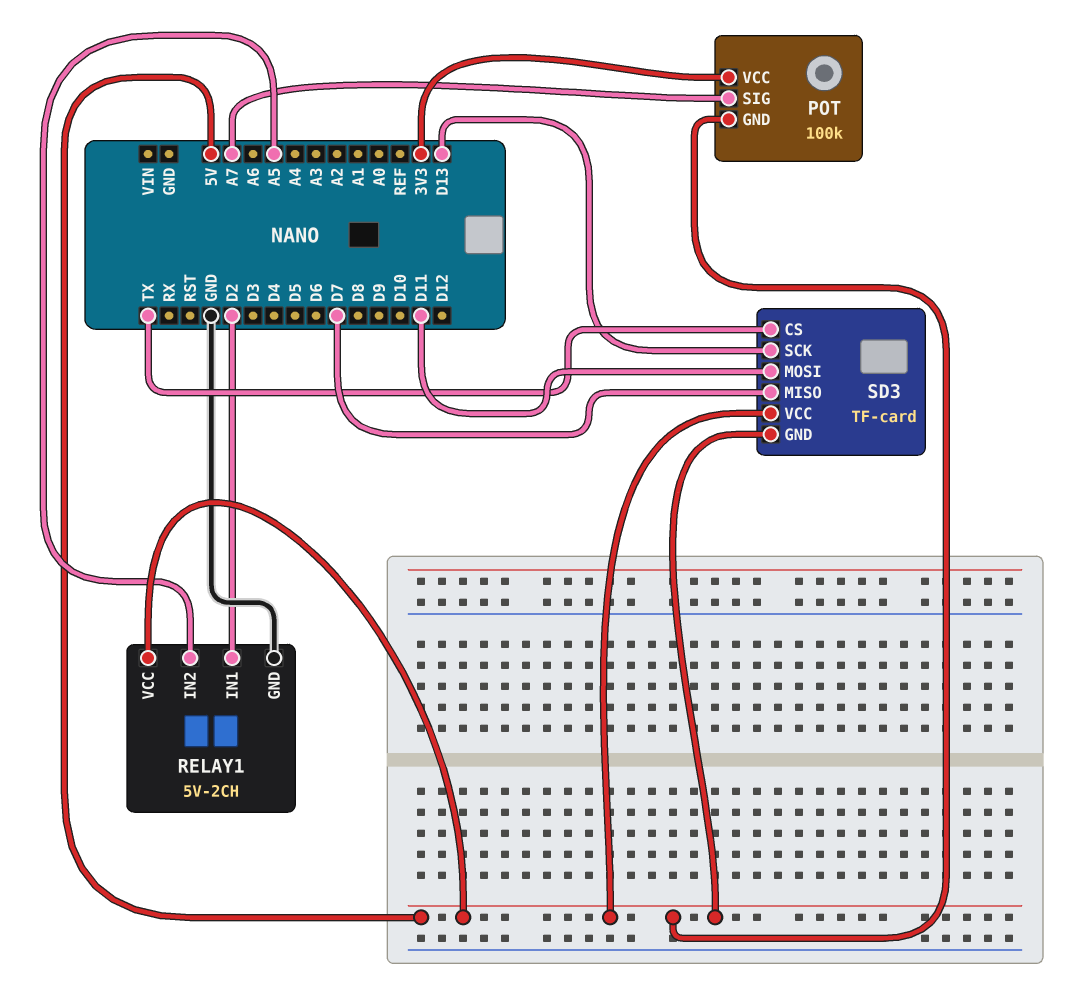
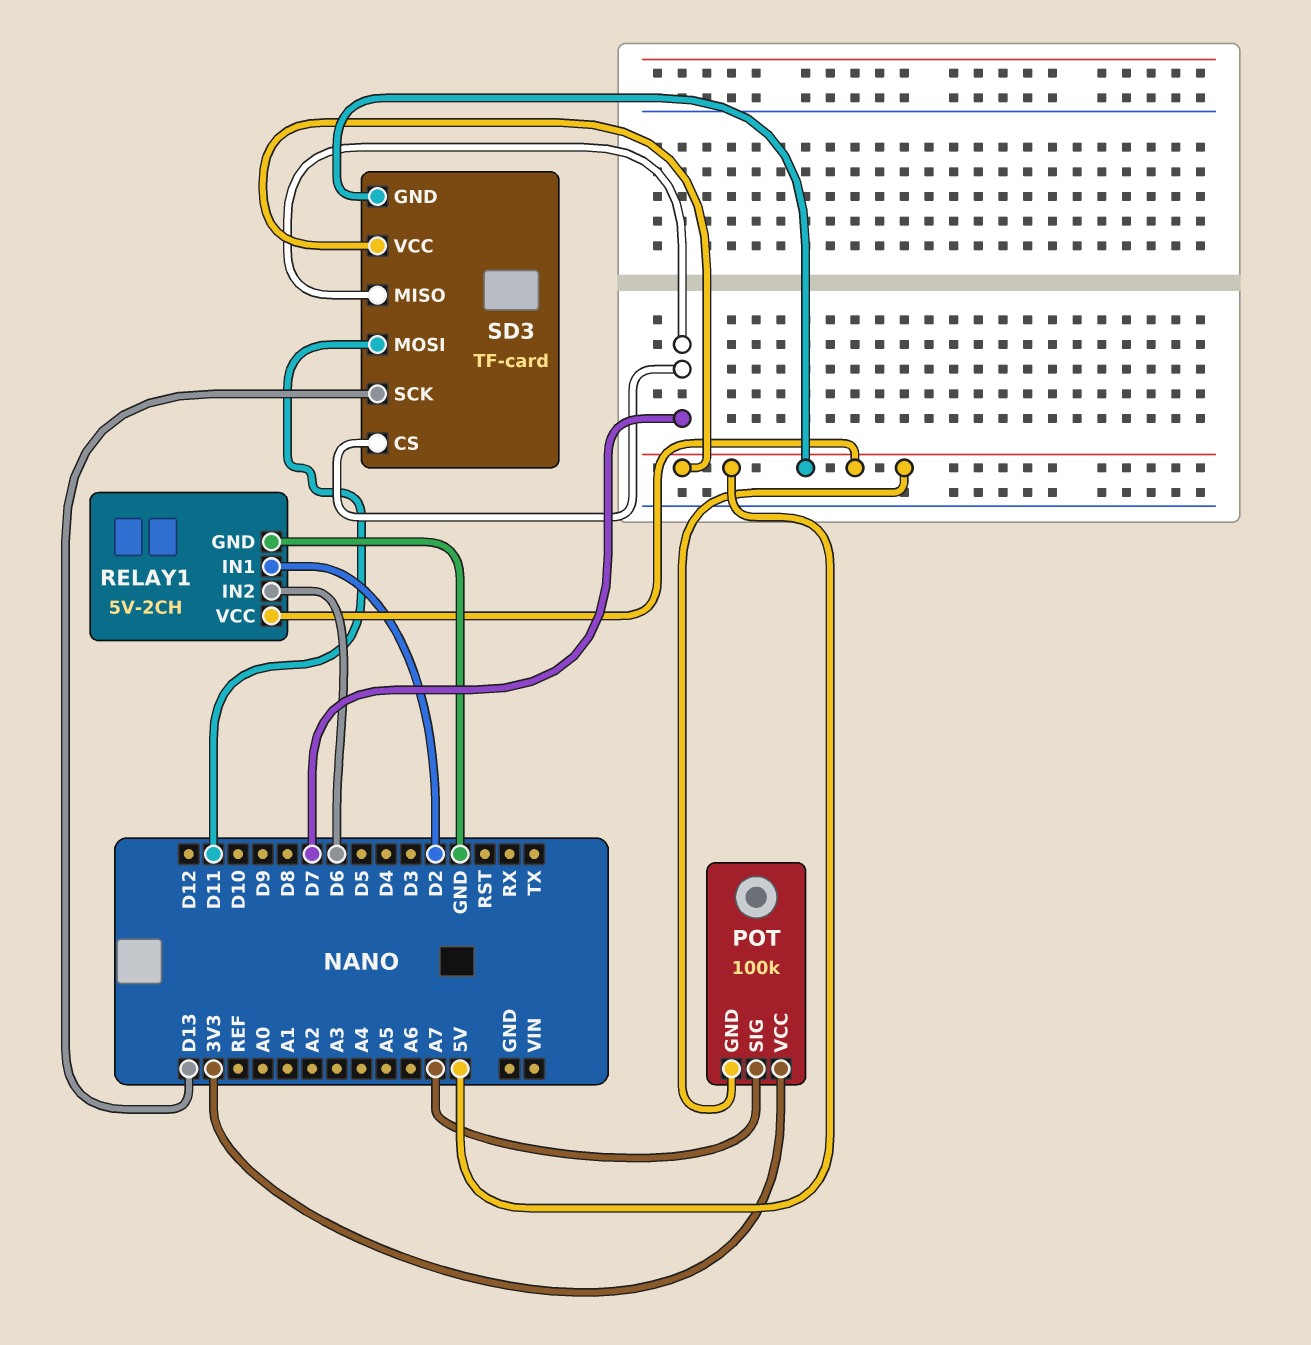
RELAY1 pin IN2: A5 -> D6
SD3 pin CS: TX -> D7

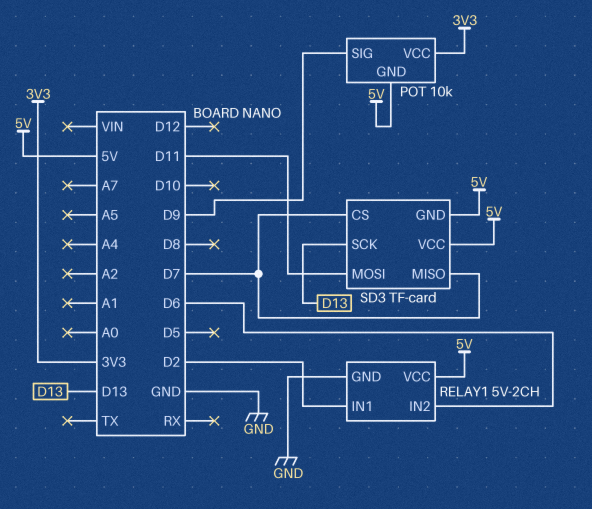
POT: 100k -> 10k
POT pin SIG: A7 -> D9

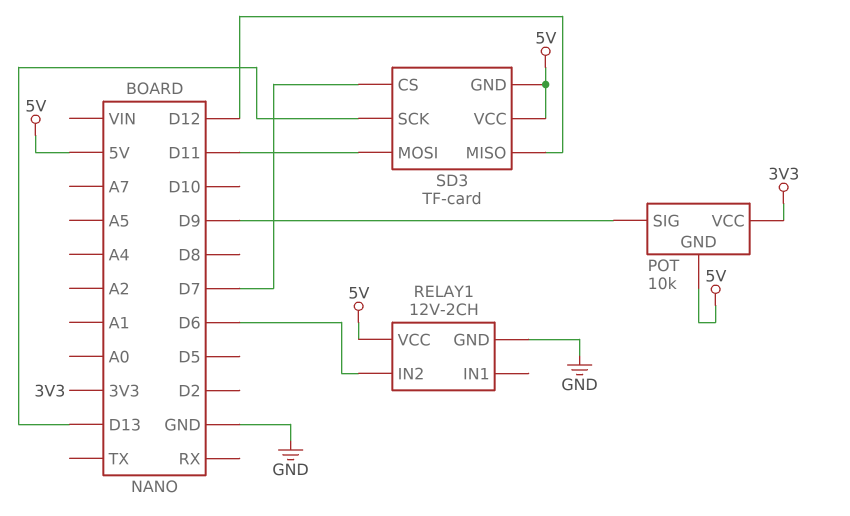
RELAY1: 5V-2CH -> 12V-2CH
RELAY1 pin IN1: D2 -> none
SD3 pin MISO: D7 -> D12

